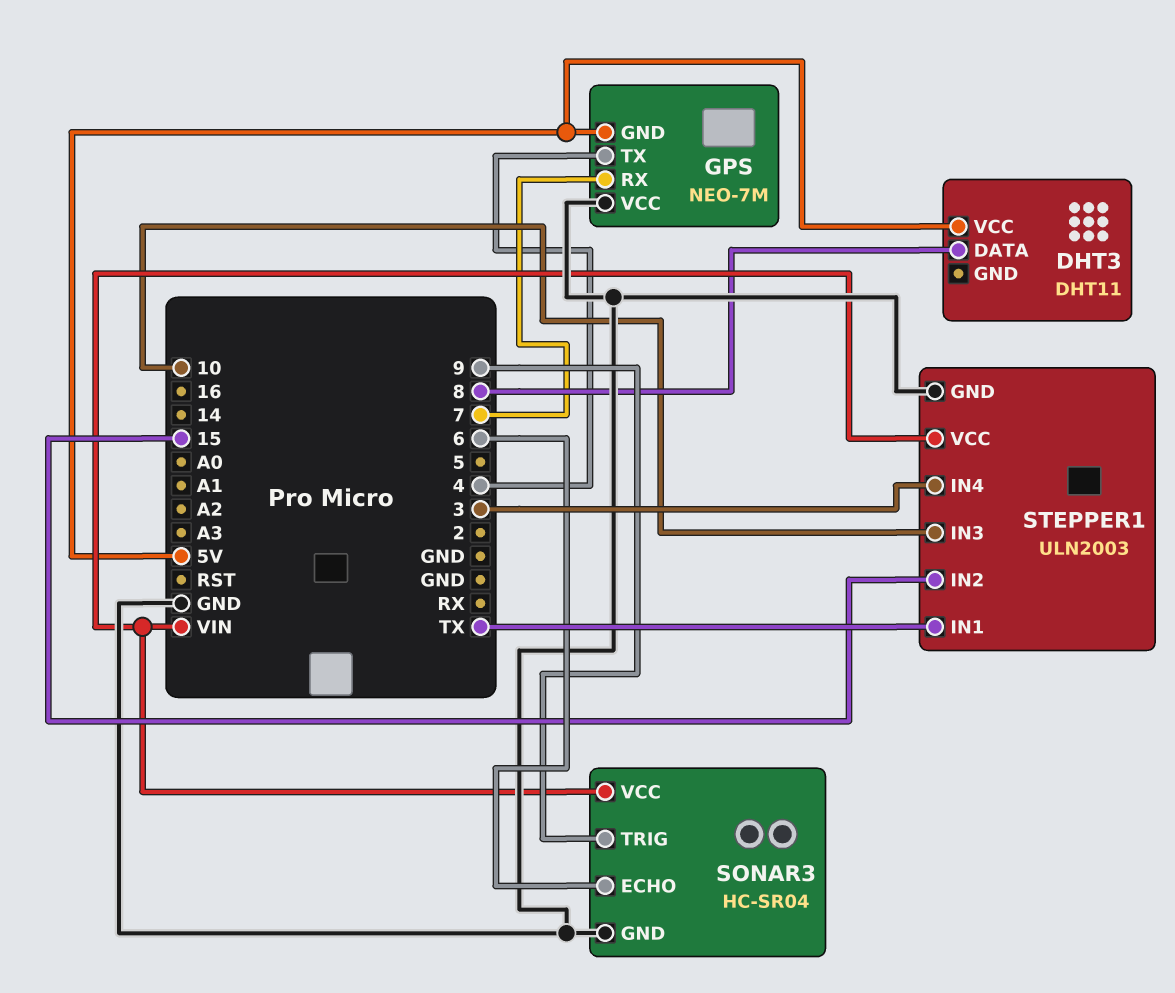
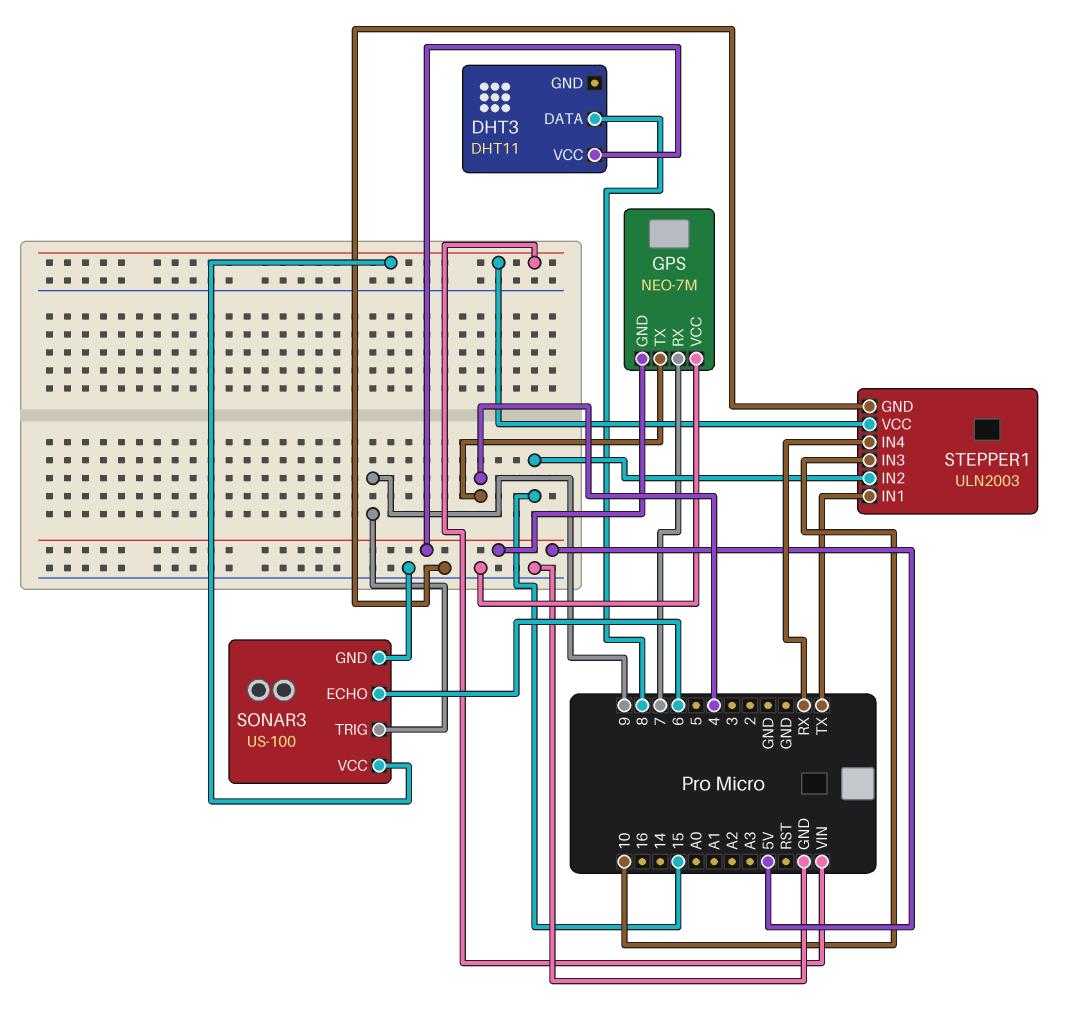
SONAR3: HC-SR04 -> US-100
STEPPER1 pin IN4: 3 -> RX

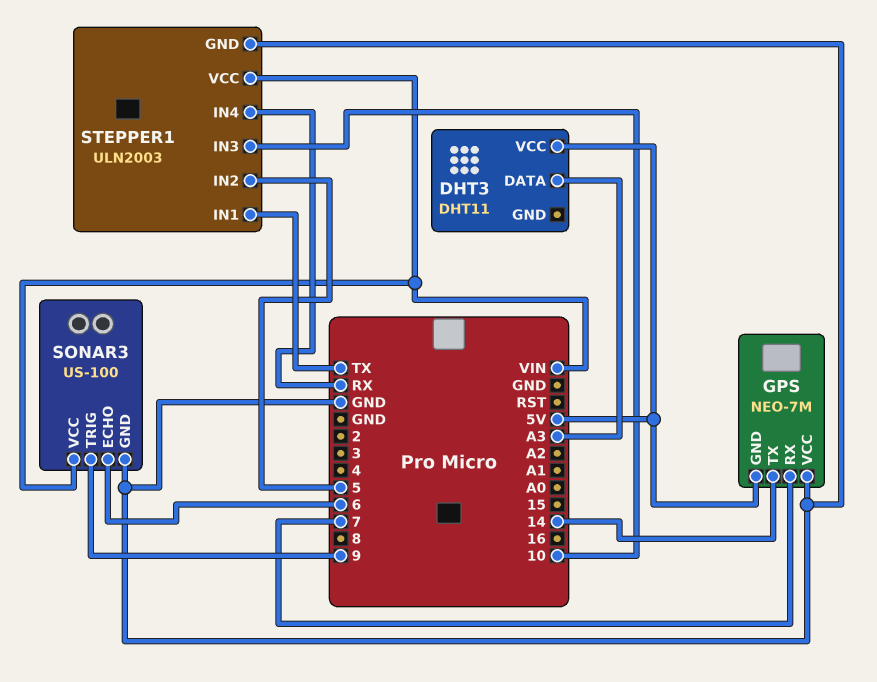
DHT3 pin DATA: 8 -> A3
GPS pin TX: 4 -> 14
STEPPER1 pin IN2: 15 -> 5

